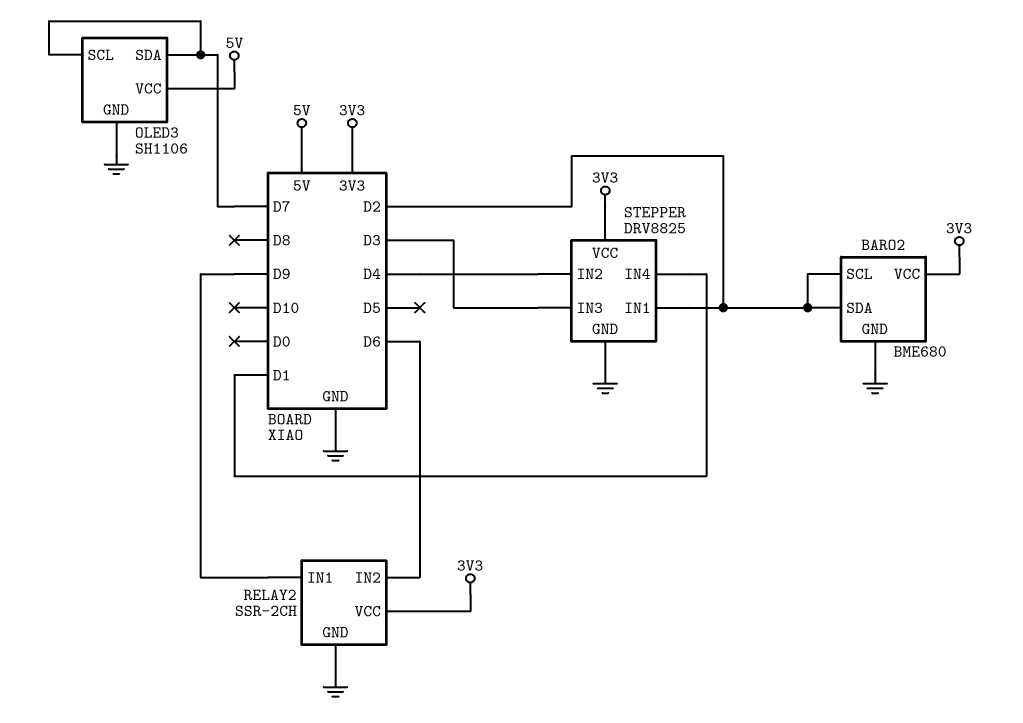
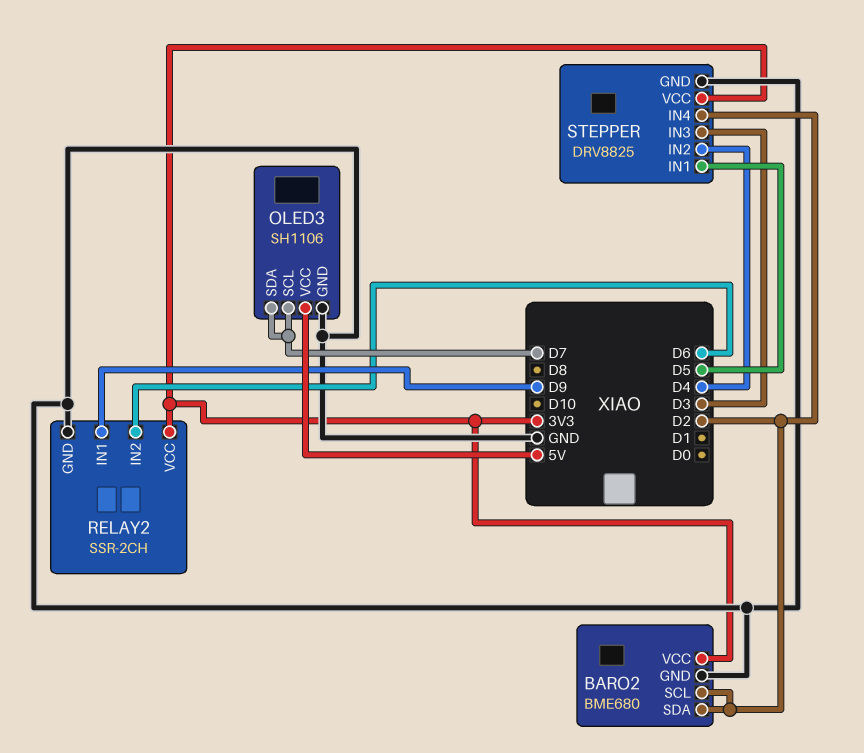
STEPPER pin IN1: D2 -> D5
STEPPER pin IN4: D1 -> D2

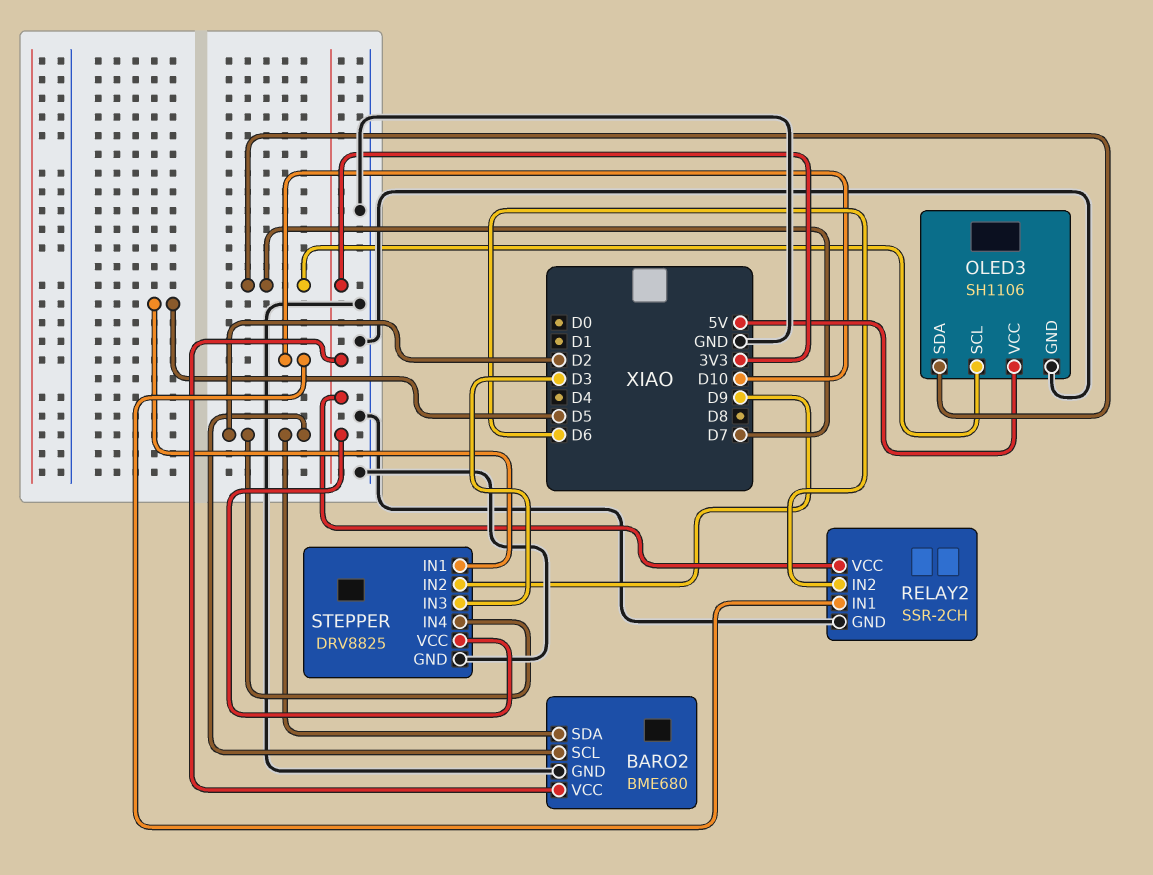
RELAY2 pin IN1: D9 -> D10
STEPPER pin IN2: D4 -> D9

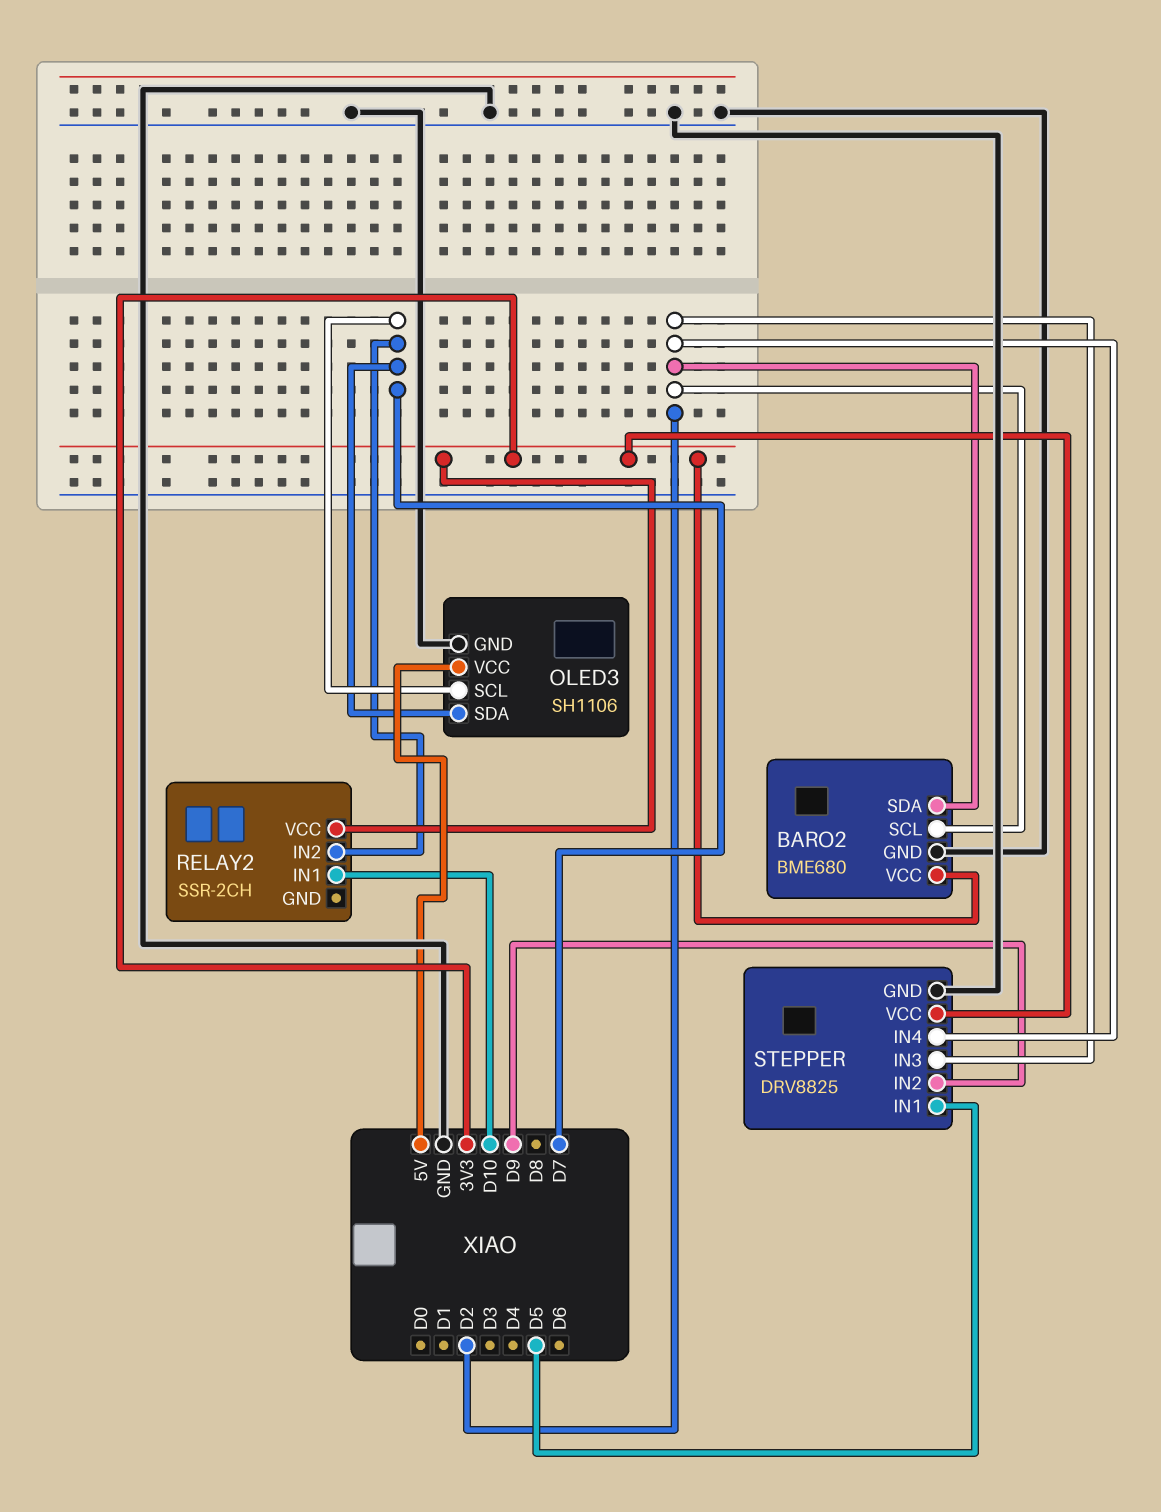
RELAY2 pin GND: GND -> none
RELAY2 pin IN2: D6 -> D7
STEPPER pin IN3: D3 -> D2

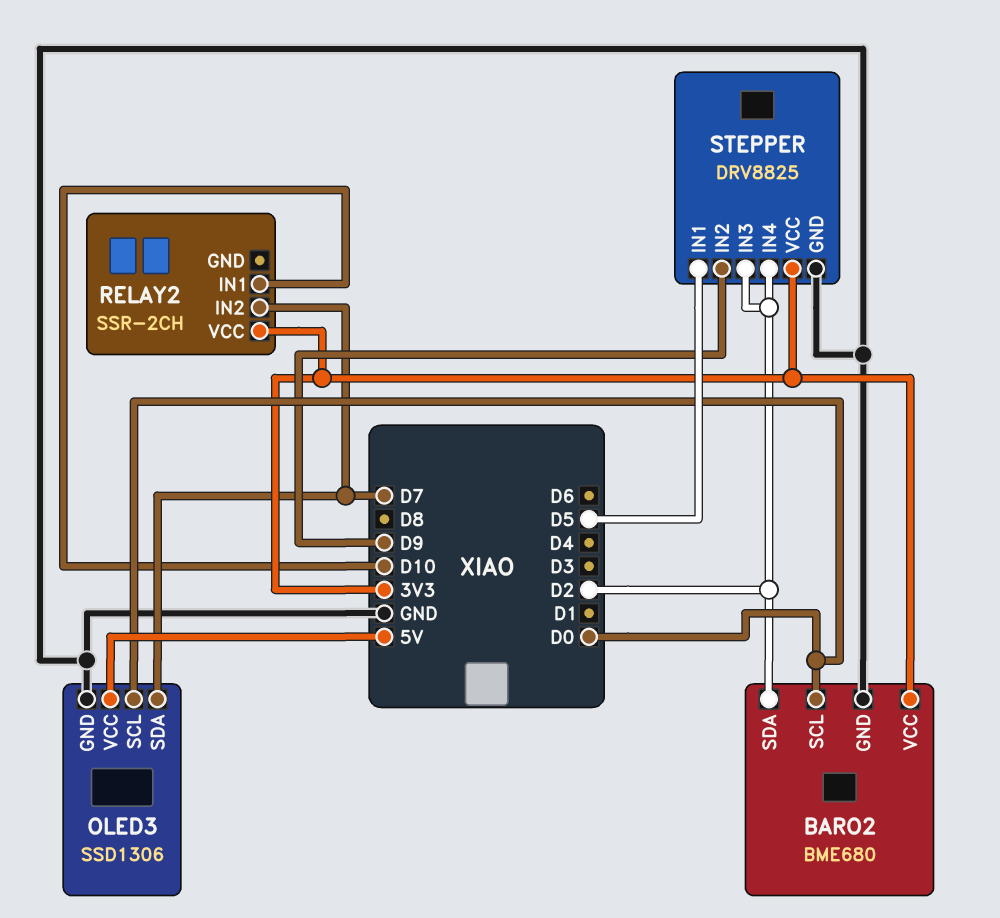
BARO2 pin SCL: D2 -> D0
OLED3: SH1106 -> SSD1306
OLED3 pin SCL: D7 -> D0

